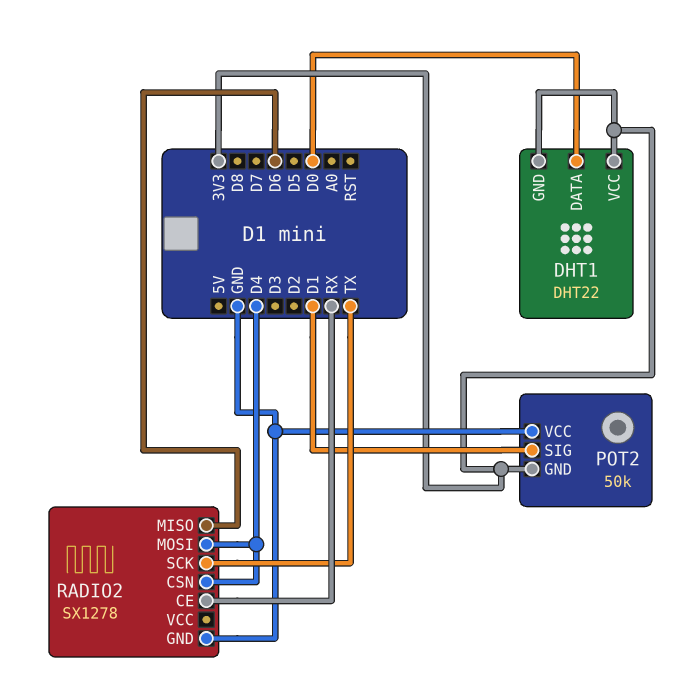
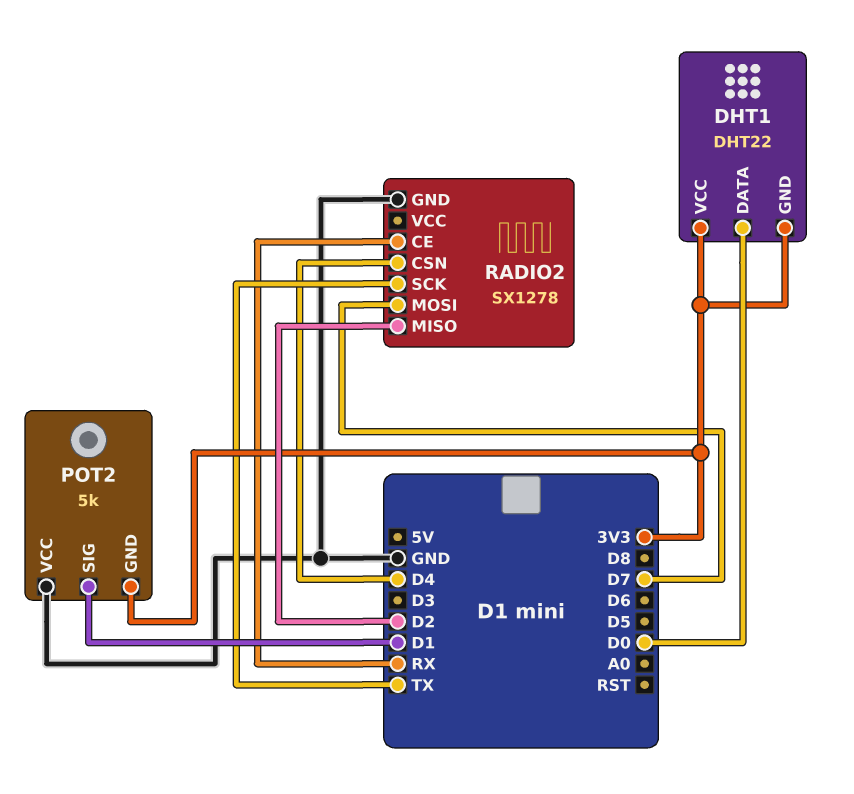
POT2: 50k -> 5k
RADIO2 pin MISO: D6 -> D2
RADIO2 pin MOSI: D4 -> D7

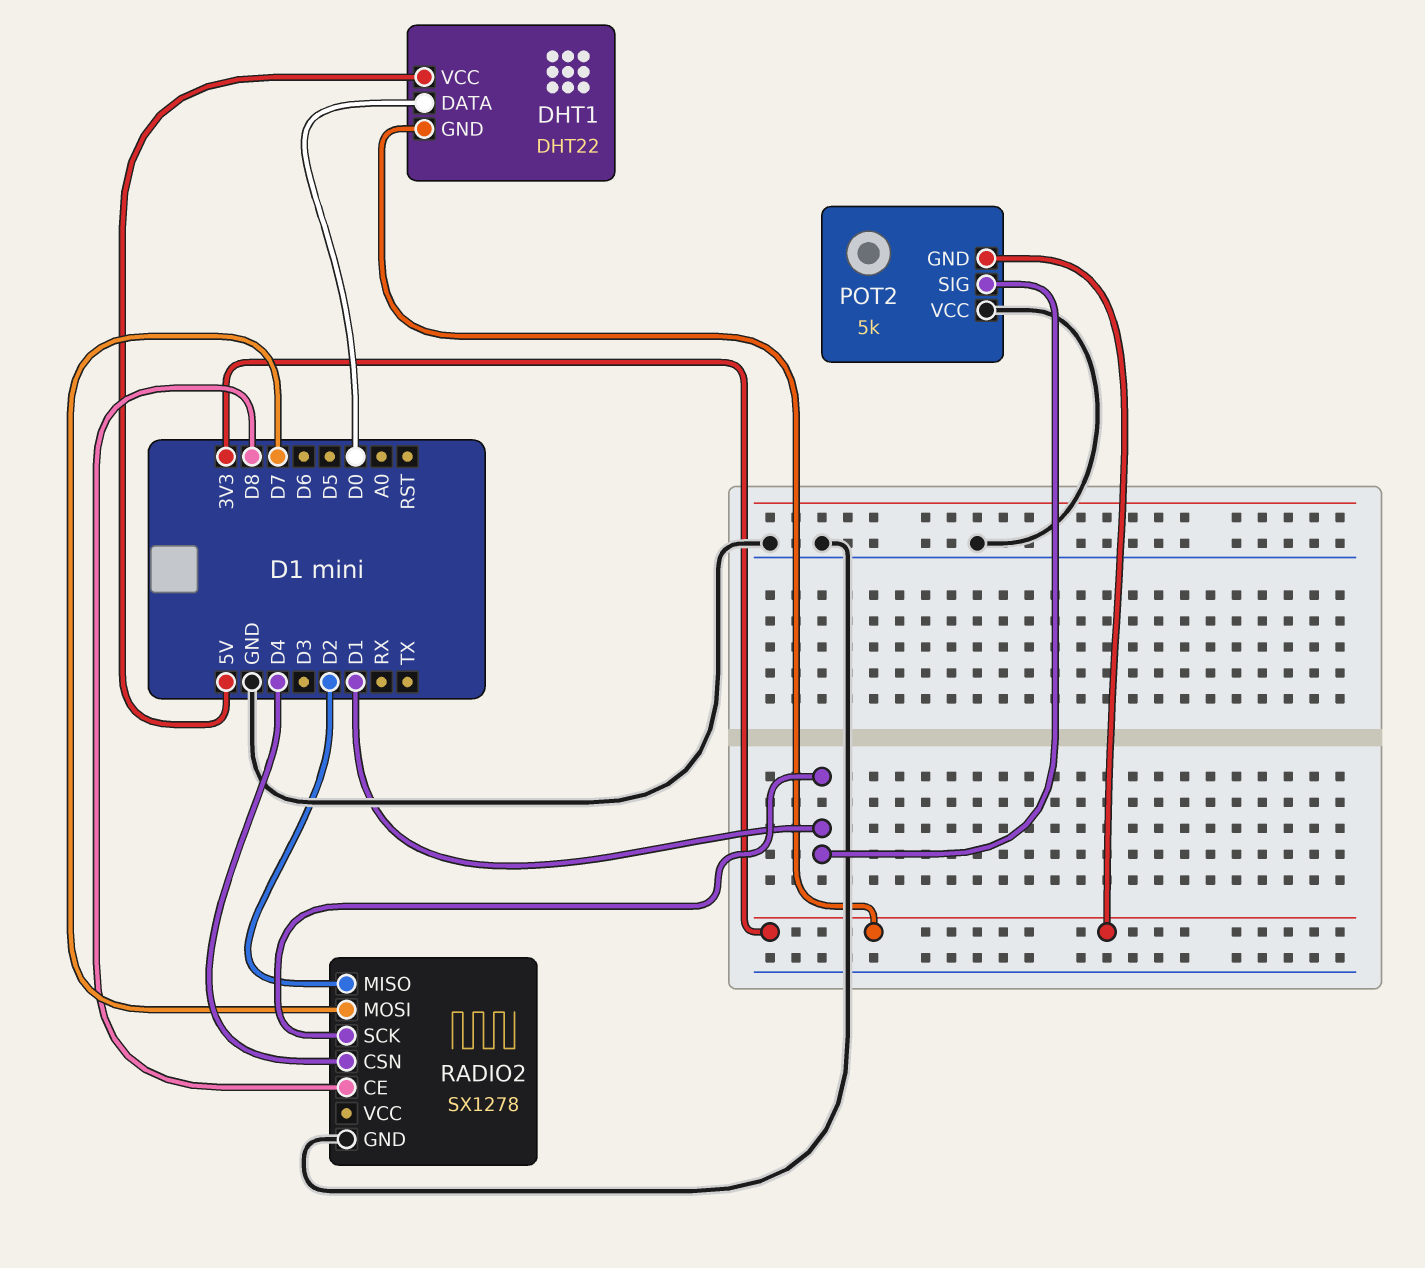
DHT1 pin VCC: 3V3 -> 5V
RADIO2 pin CE: RX -> D8
RADIO2 pin SCK: TX -> D1

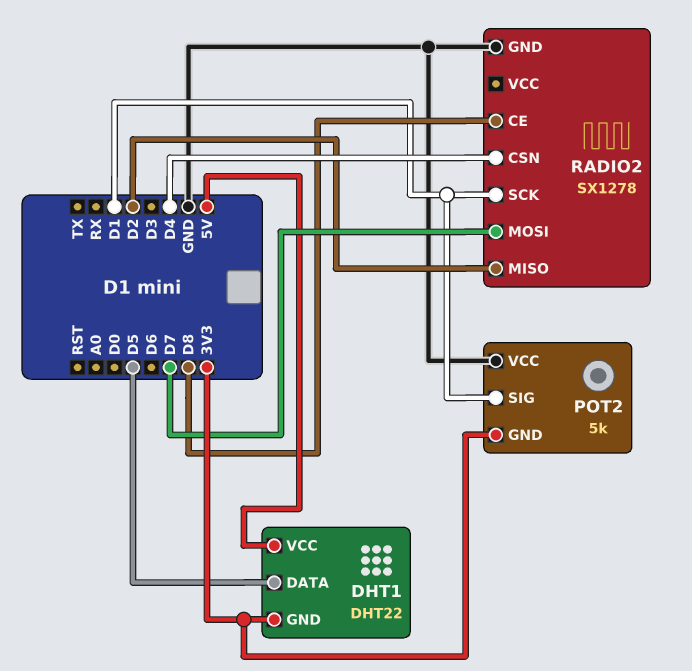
DHT1 pin DATA: D0 -> D5

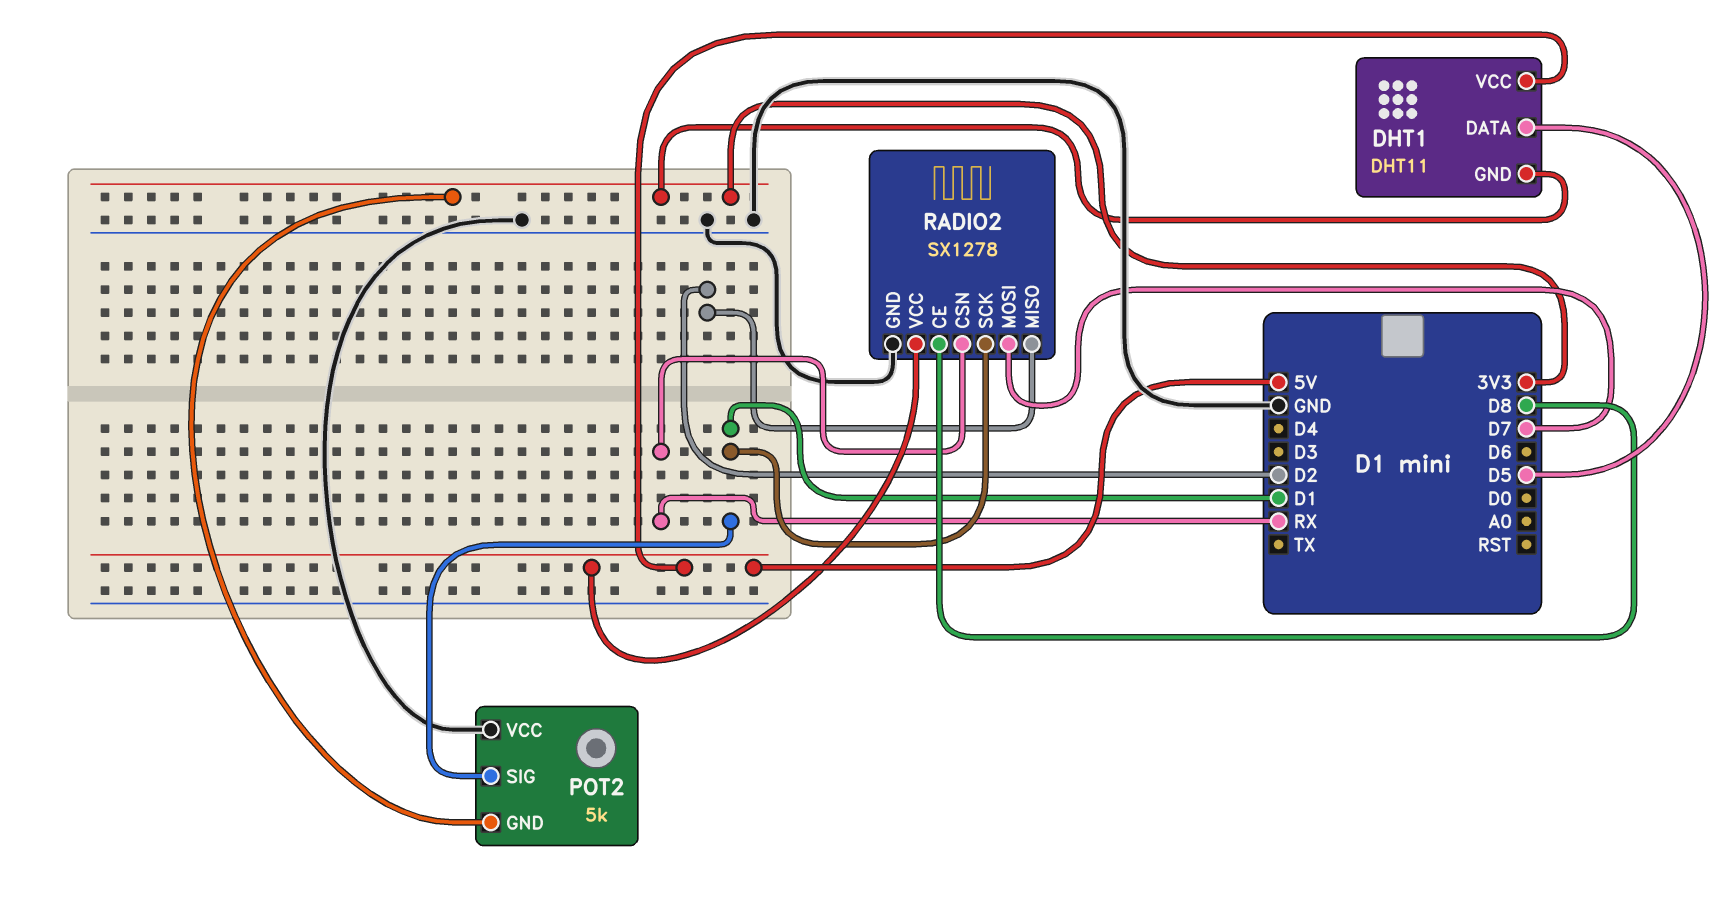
DHT1: DHT22 -> DHT11
RADIO2 pin CSN: D4 -> RX
RADIO2 pin VCC: none -> 5V

